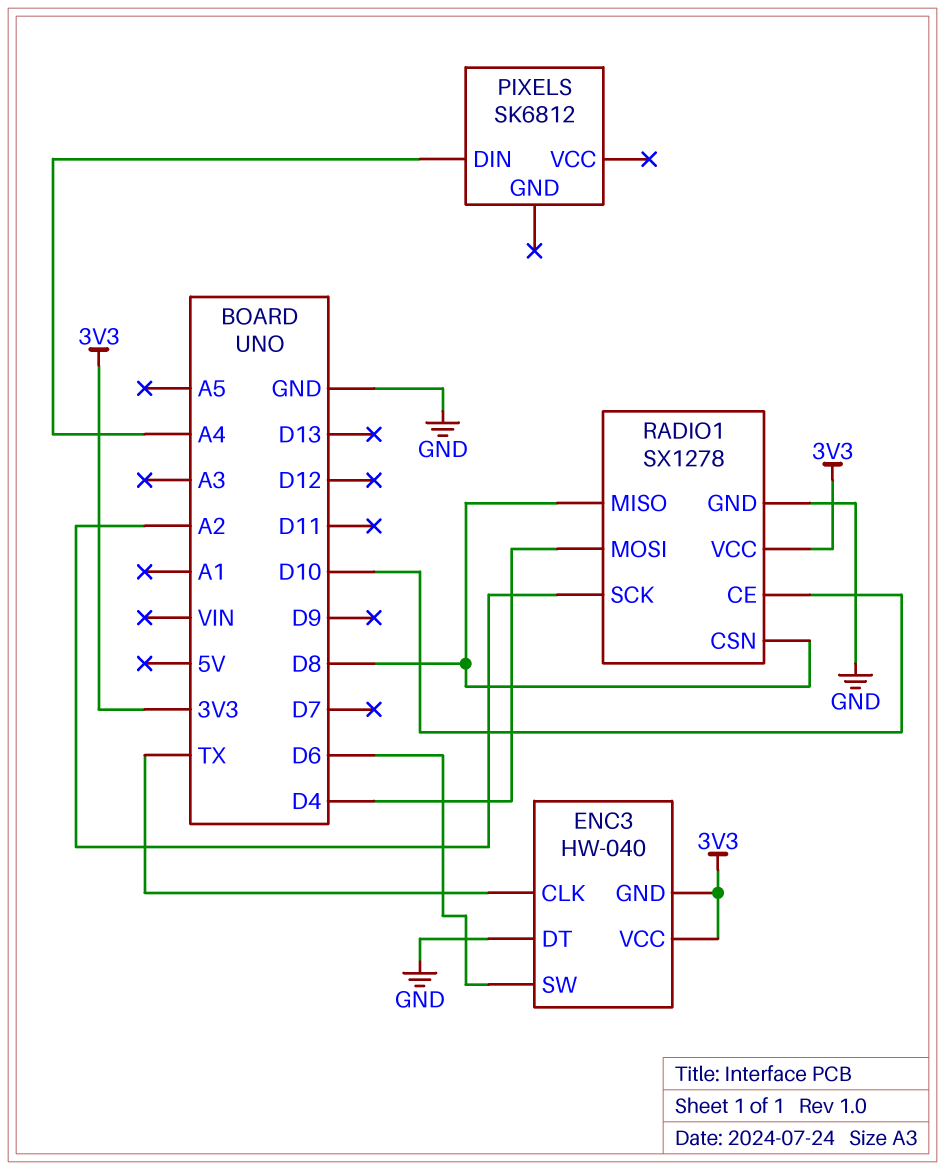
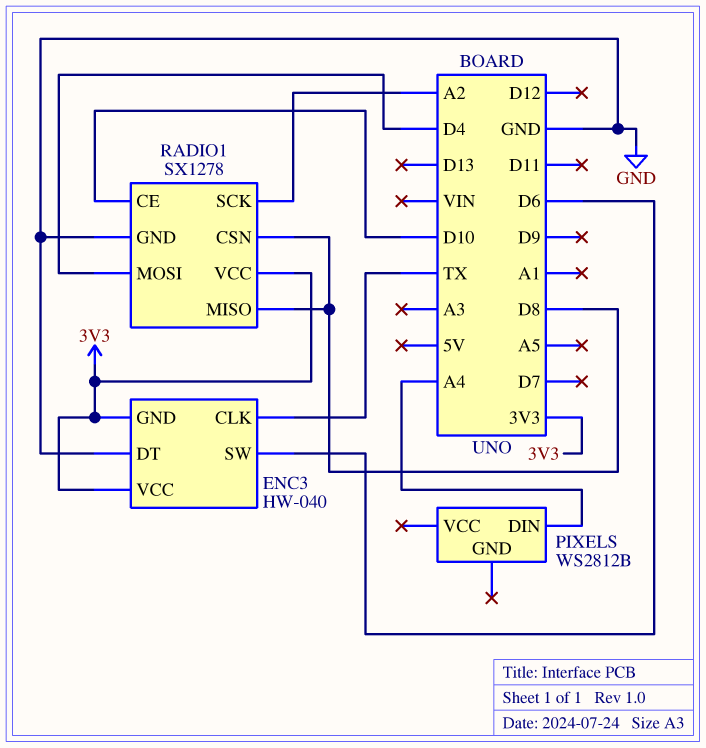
PIXELS: SK6812 -> WS2812B

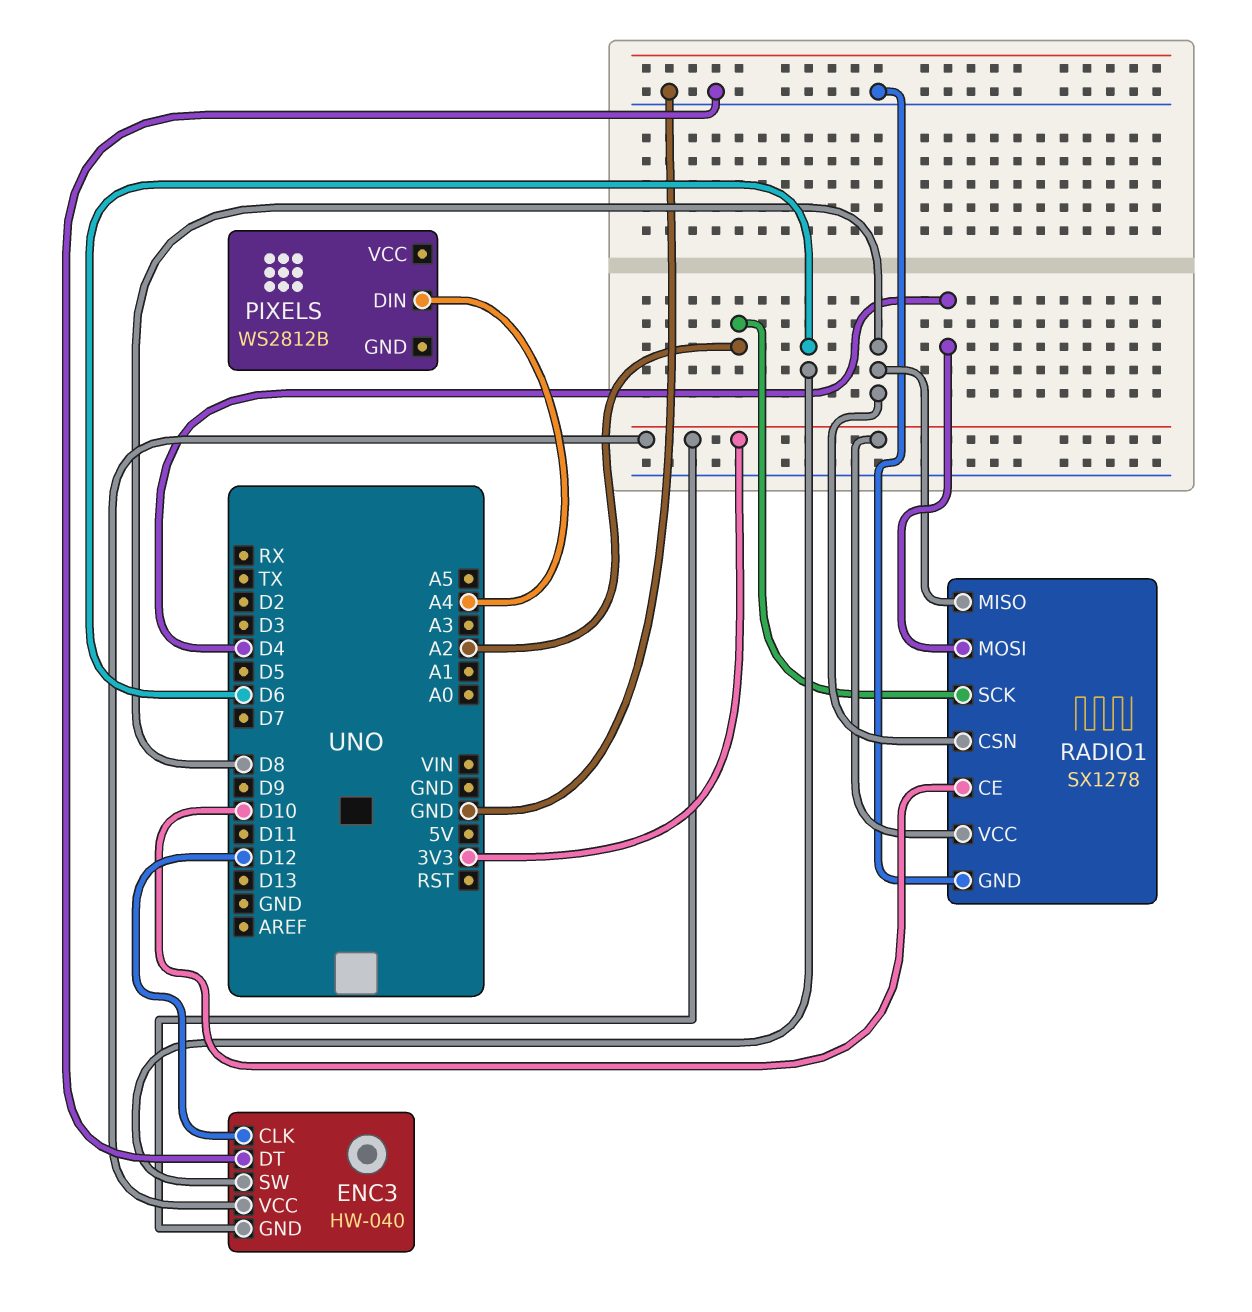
ENC3 pin CLK: TX -> D12

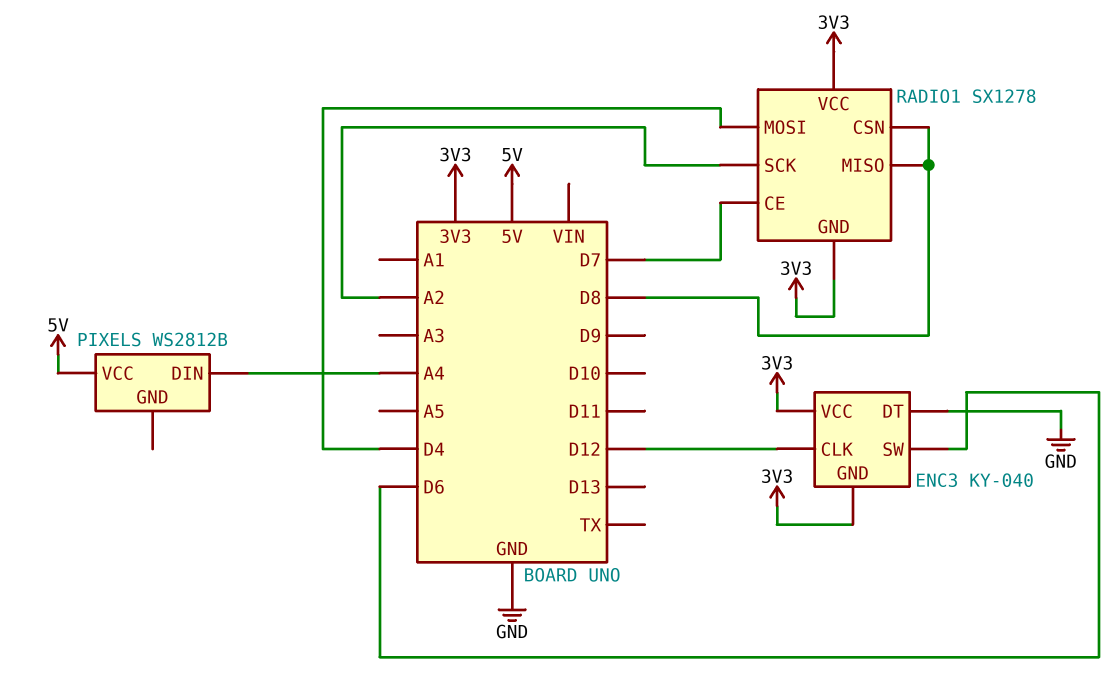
ENC3: HW-040 -> KY-040
PIXELS pin VCC: none -> 5V
RADIO1 pin CE: D10 -> D7
RADIO1 pin GND: GND -> 3V3

